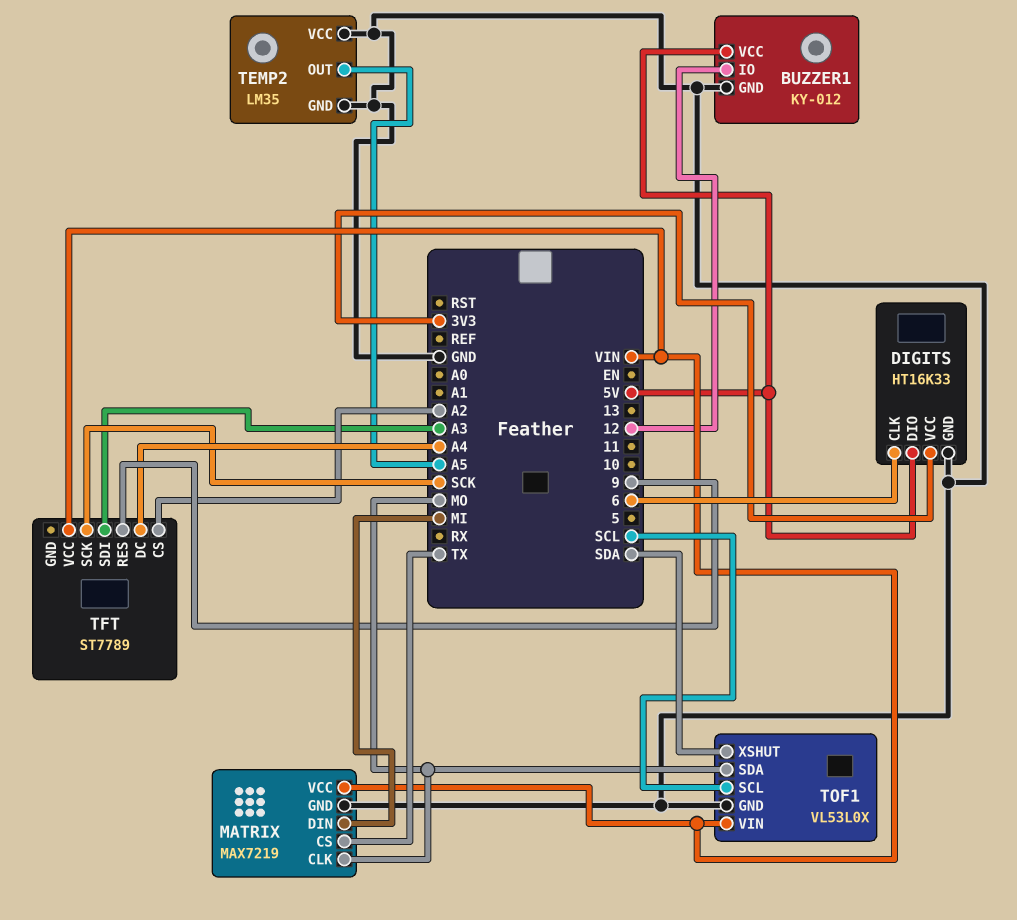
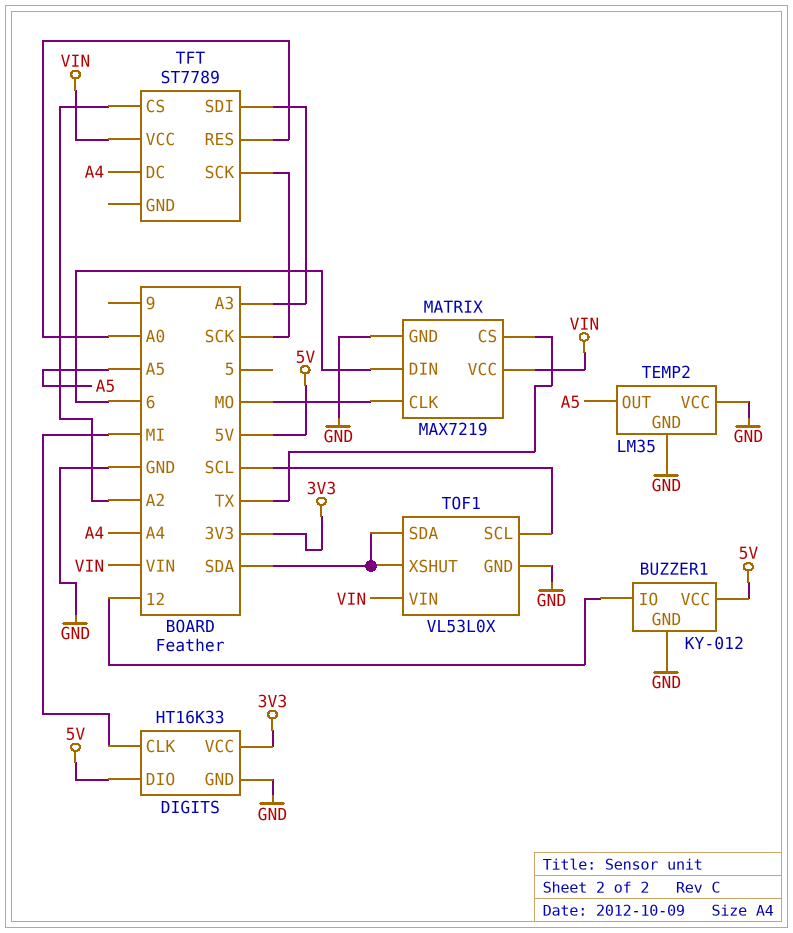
DIGITS pin CLK: 6 -> MI
MATRIX pin DIN: MI -> 6
TFT pin RES: 9 -> A0
TOF1 pin SDA: MO -> SDA

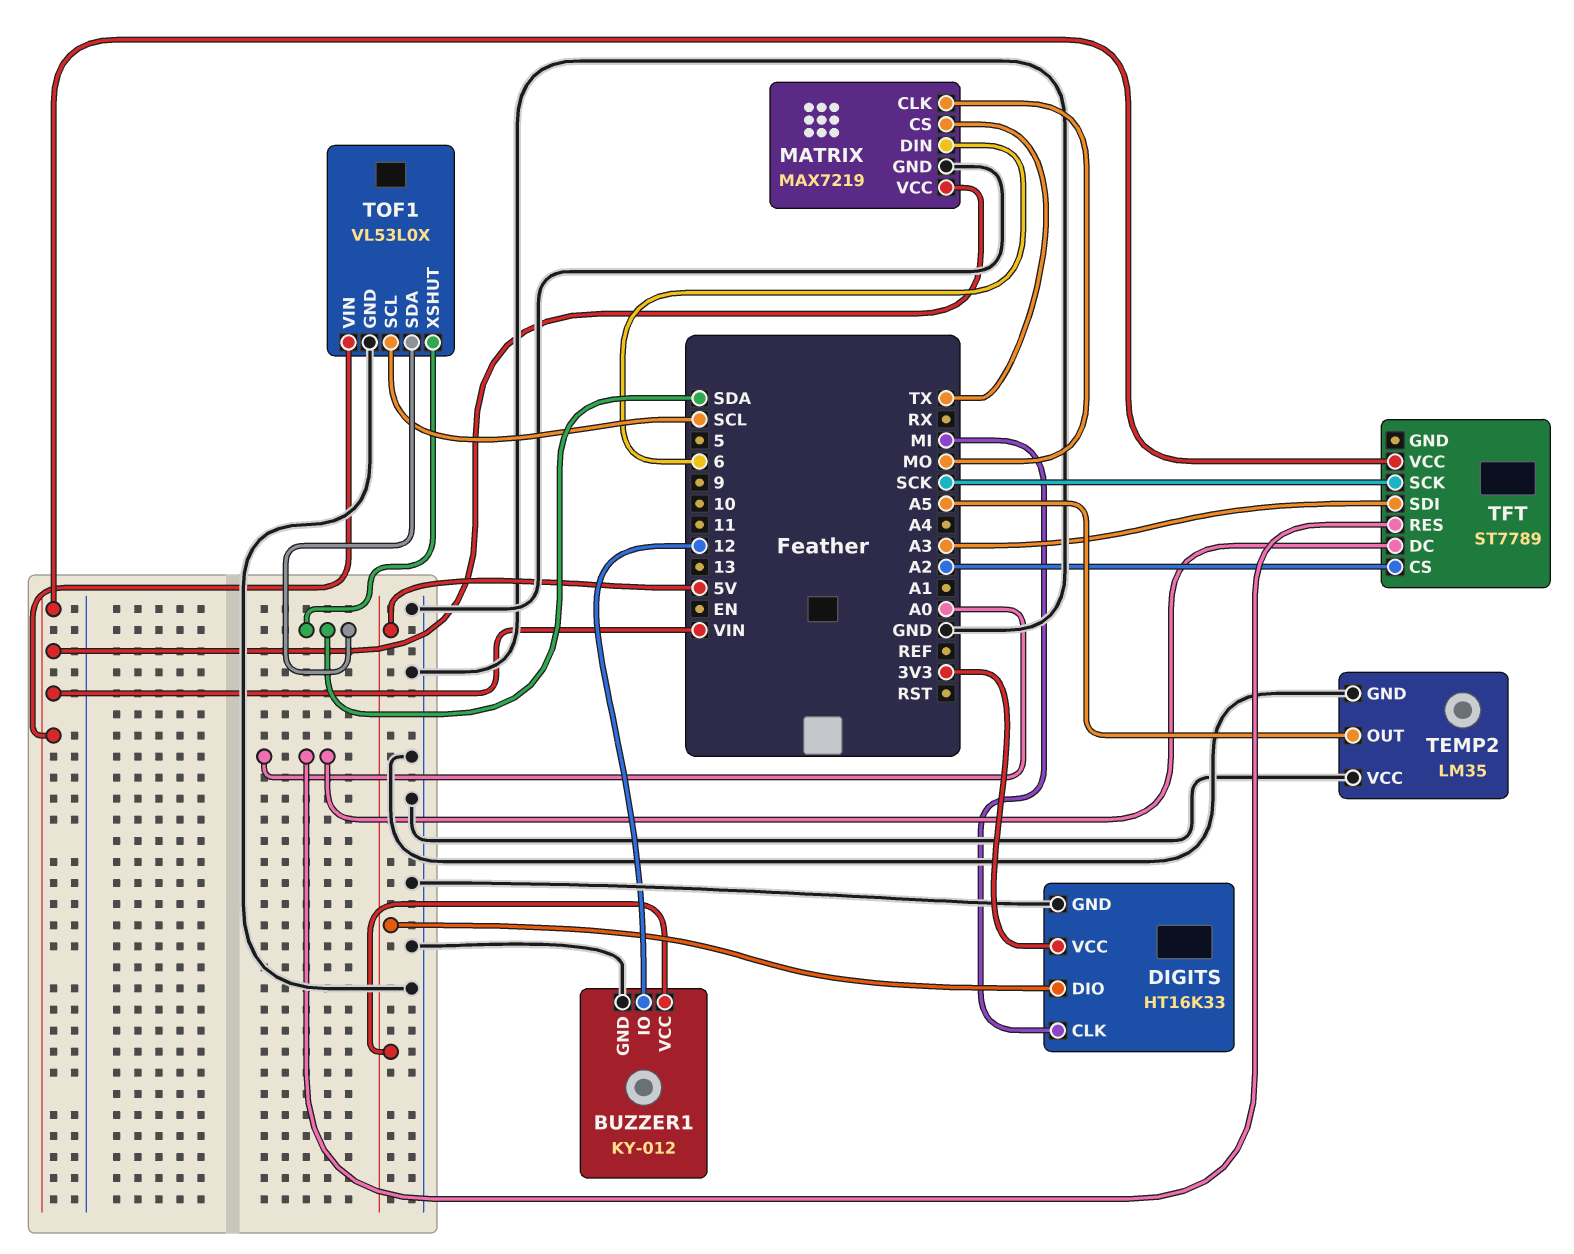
TFT pin DC: A4 -> A0

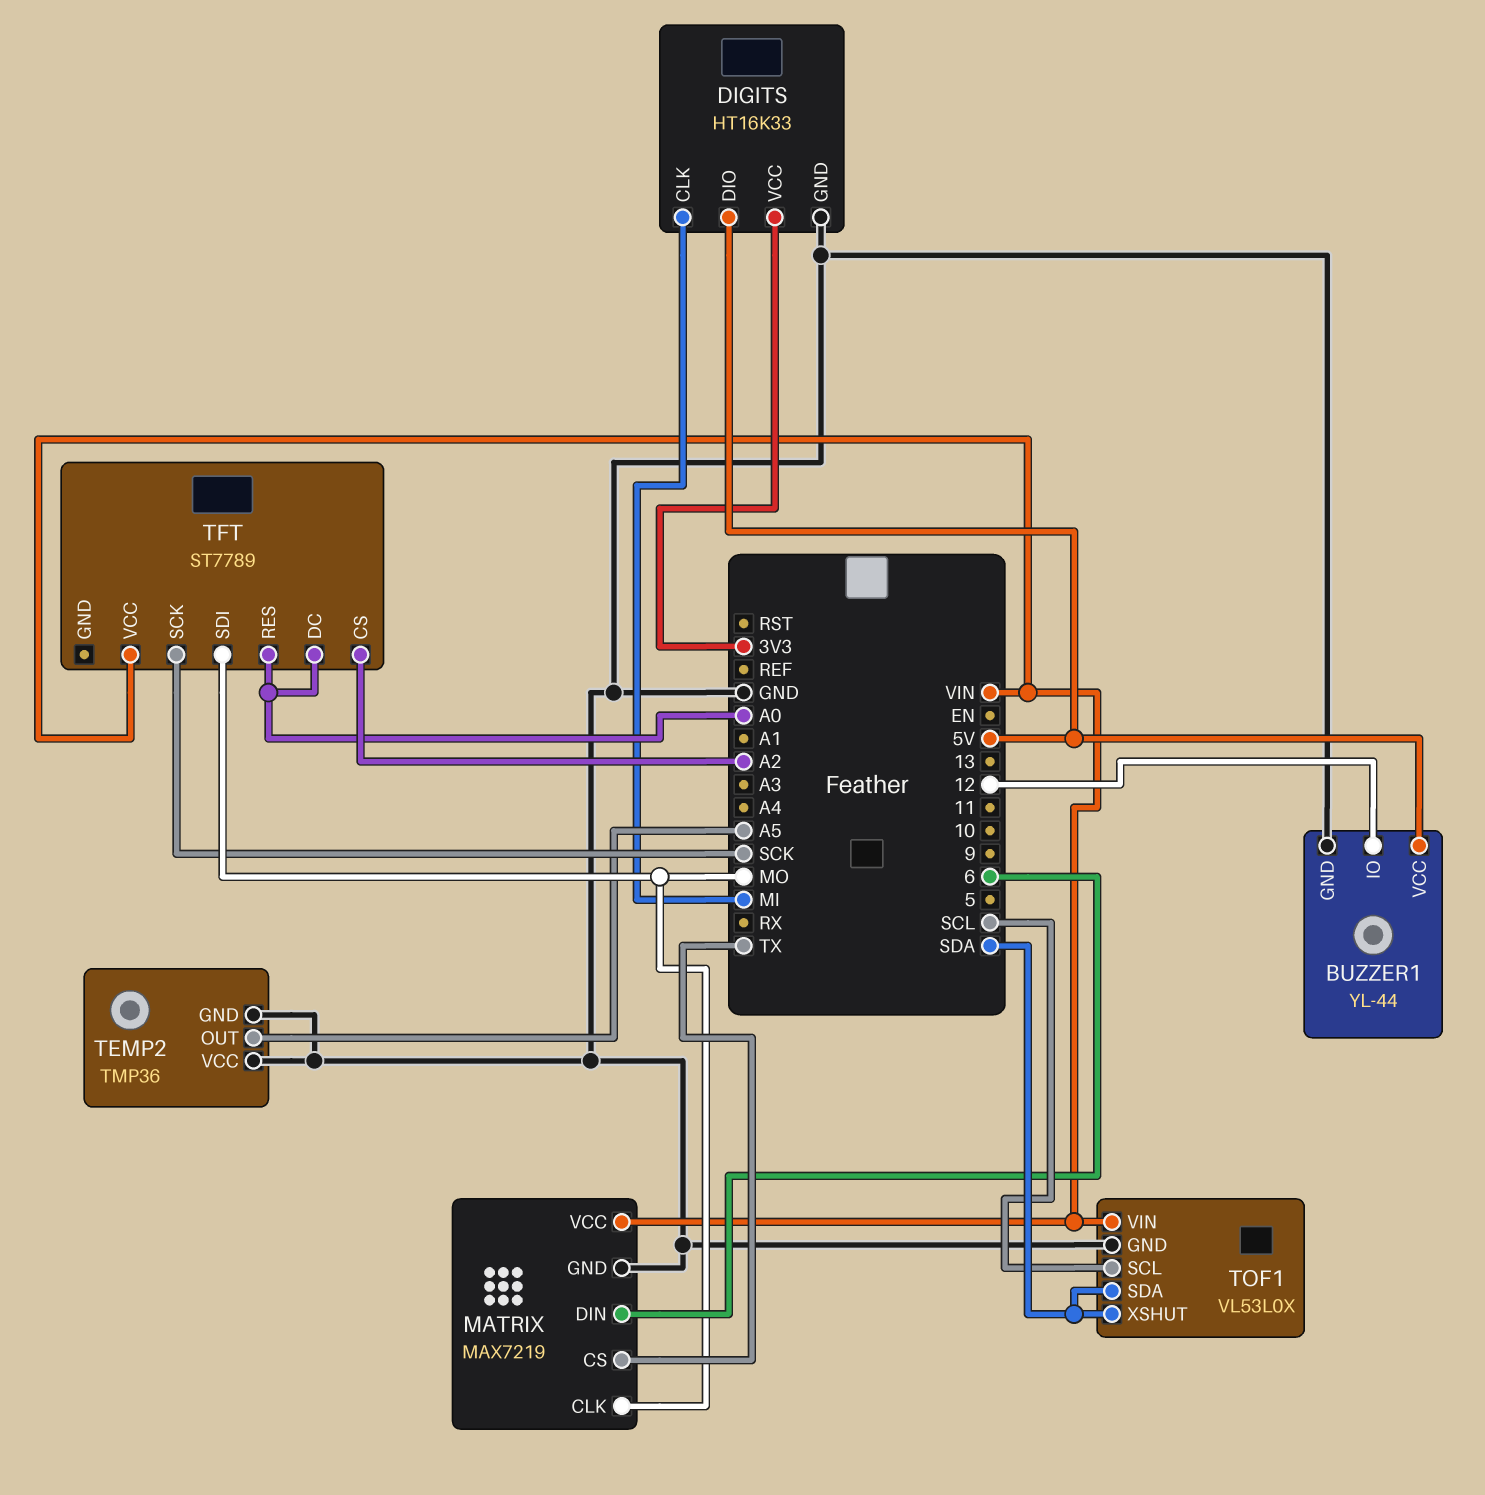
BUZZER1: KY-012 -> YL-44
TEMP2: LM35 -> TMP36
TFT pin SDI: A3 -> MO

